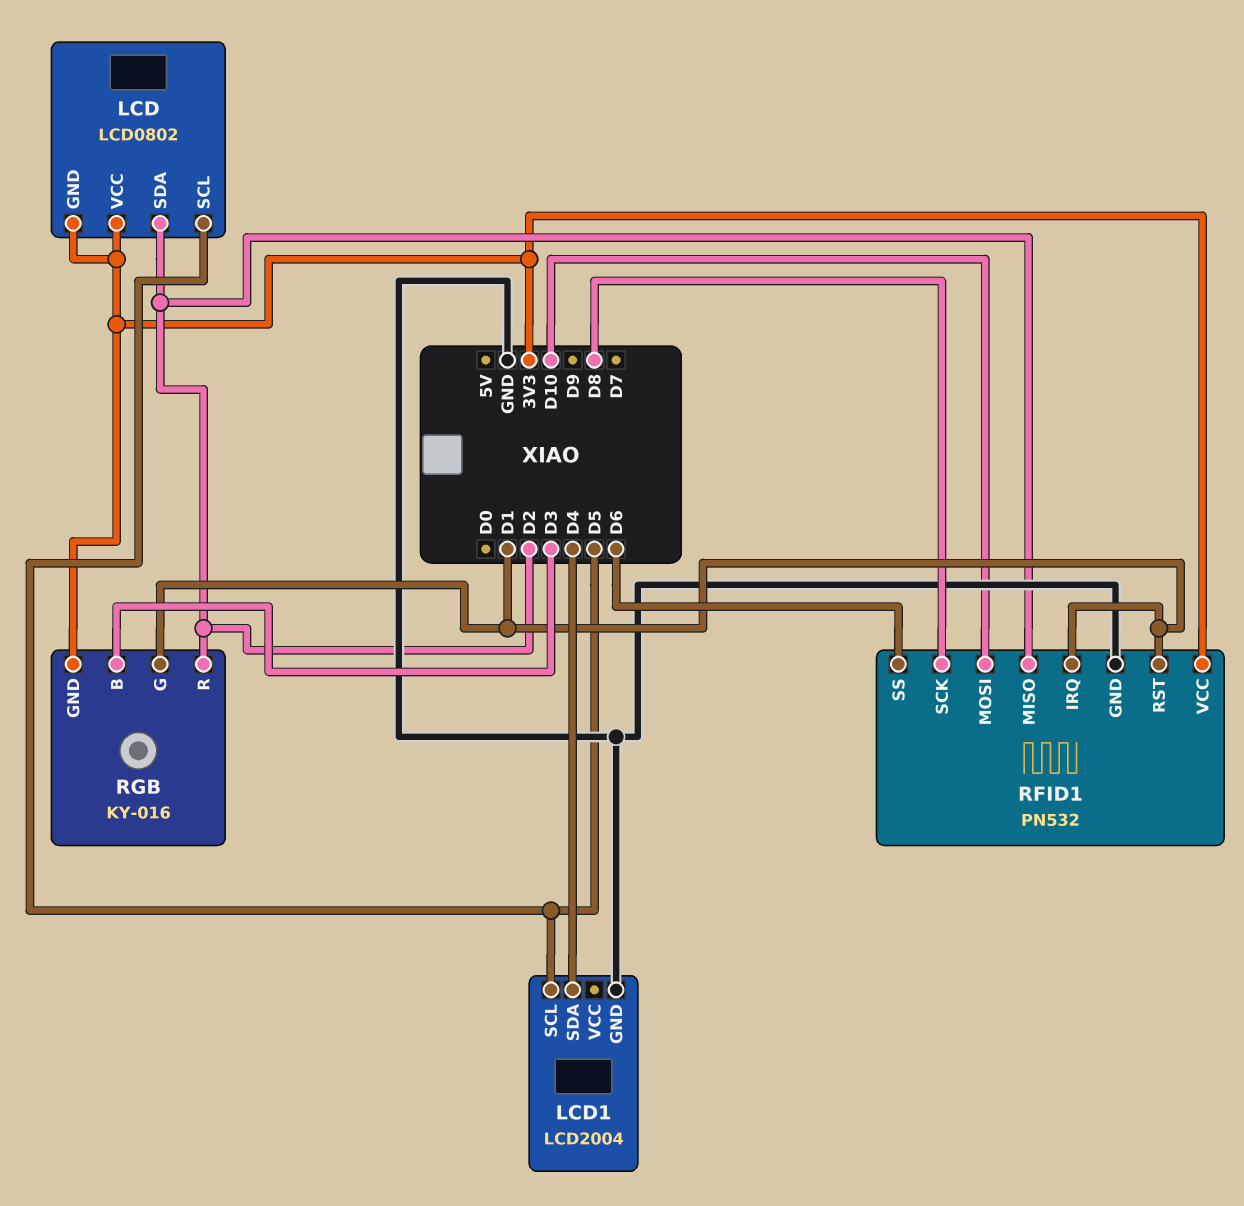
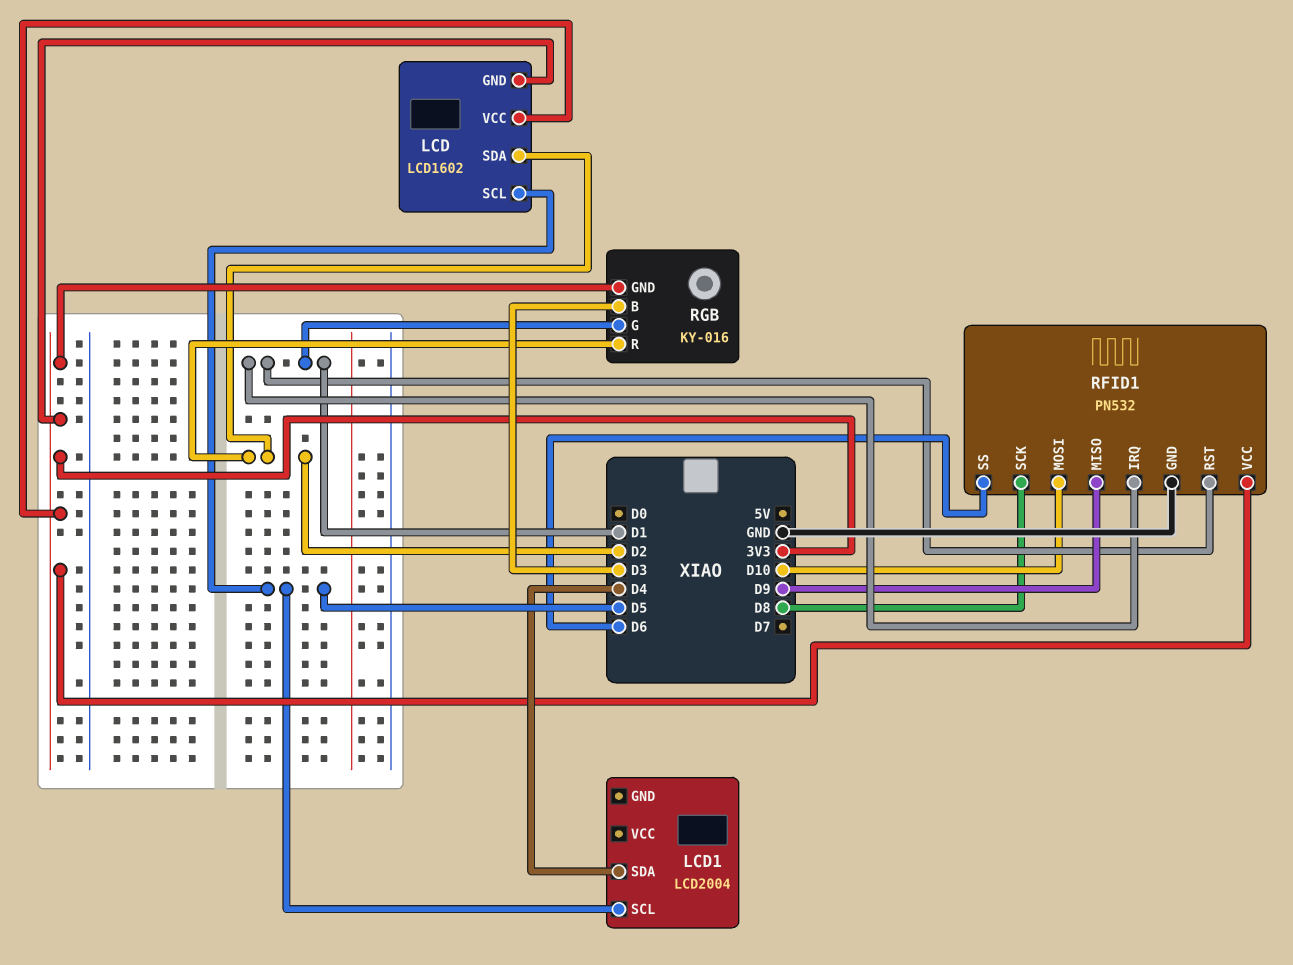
LCD: LCD0802 -> LCD1602
LCD1 pin GND: GND -> none
RFID1 pin MISO: D2 -> D9

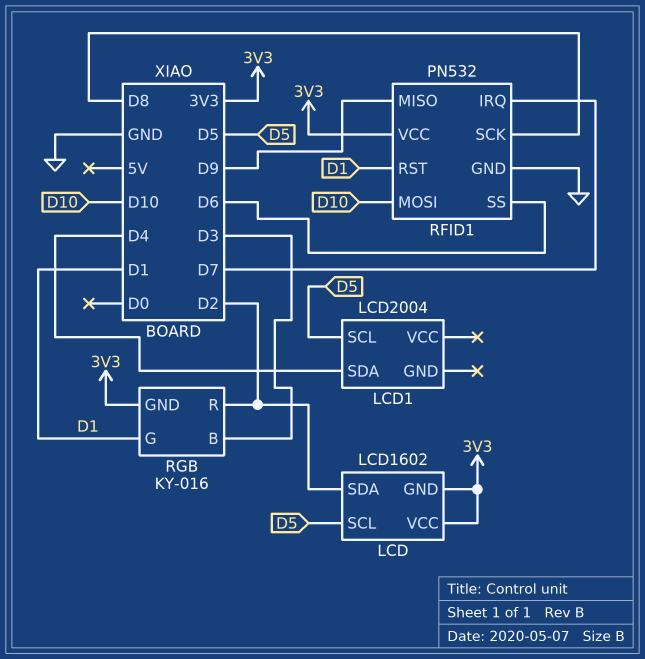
RFID1 pin IRQ: D1 -> D7

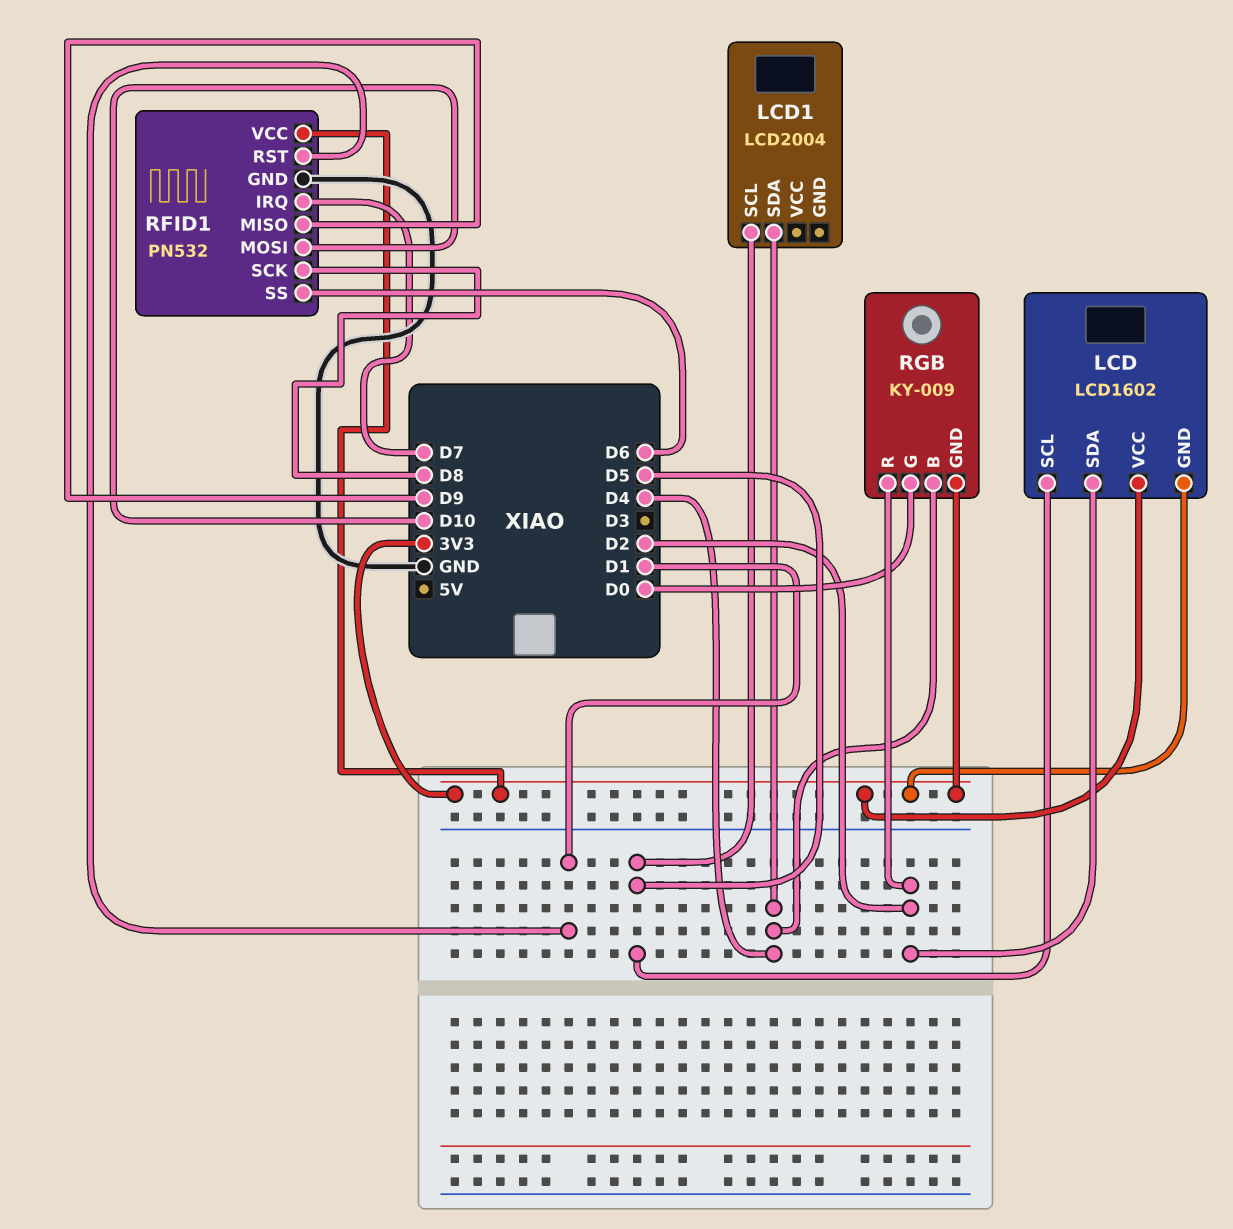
RGB: KY-016 -> KY-009
RGB pin B: D3 -> D4
RGB pin G: D1 -> D0

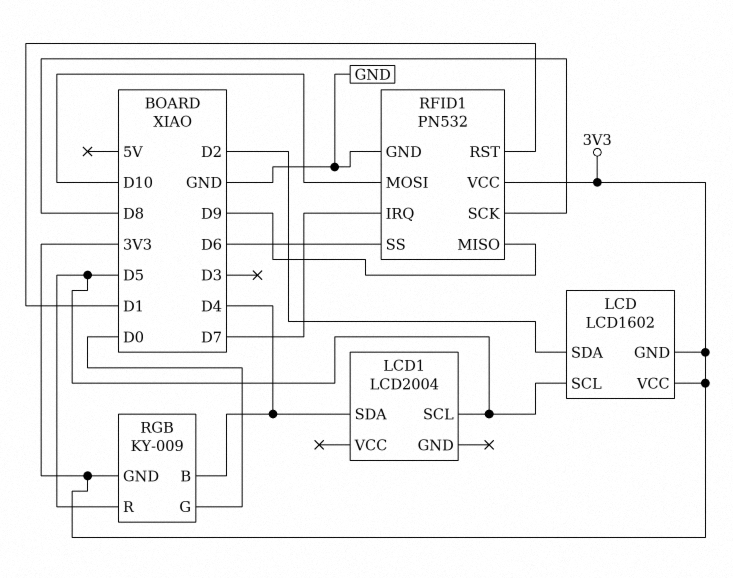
RGB pin R: D2 -> D5

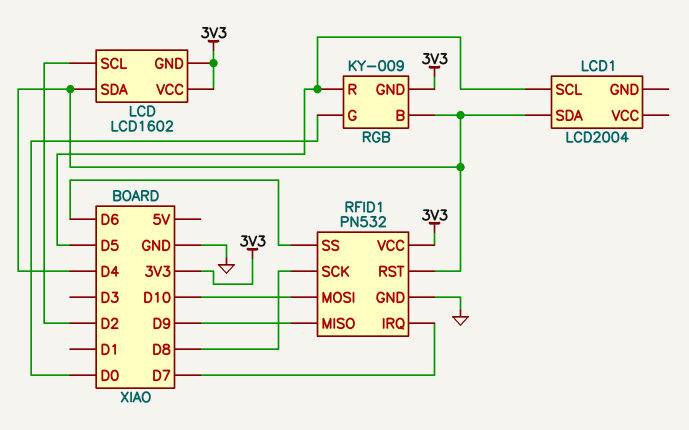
LCD pin SCL: D5 -> D2
LCD pin SDA: D2 -> D4
RFID1 pin RST: D1 -> D4

